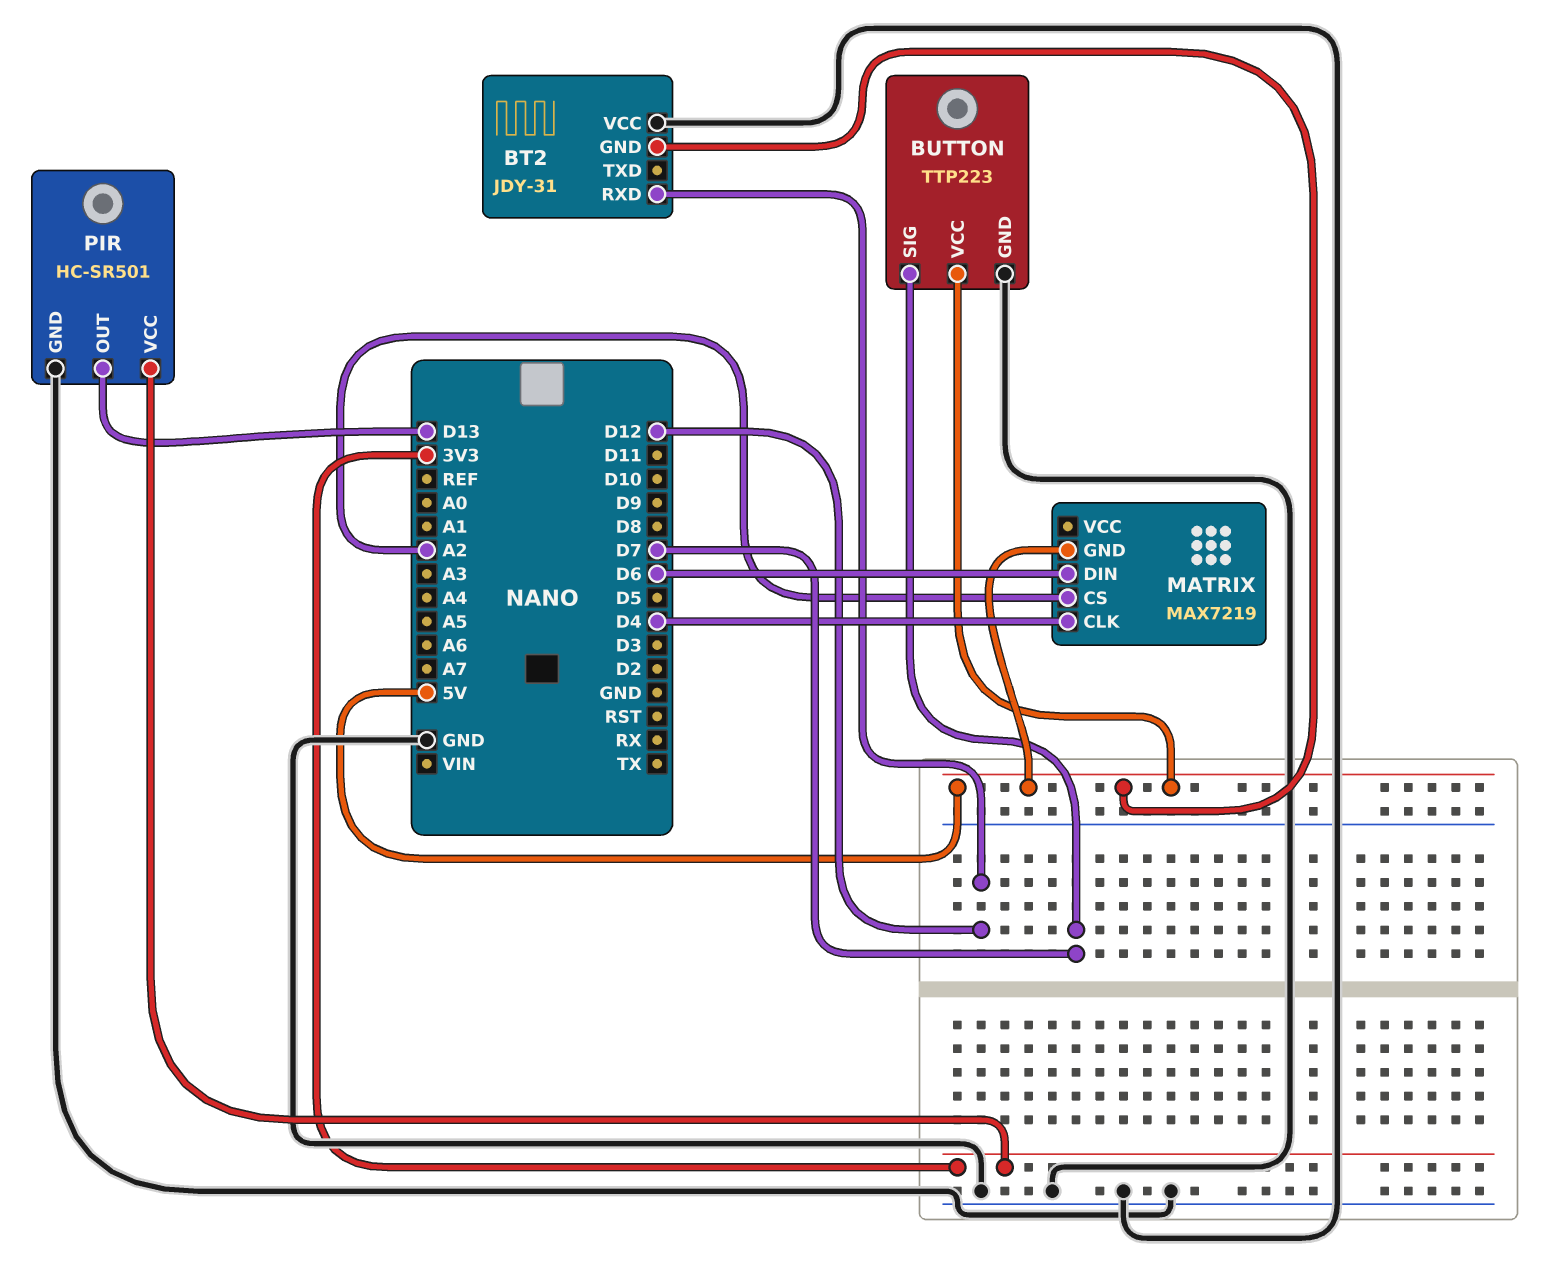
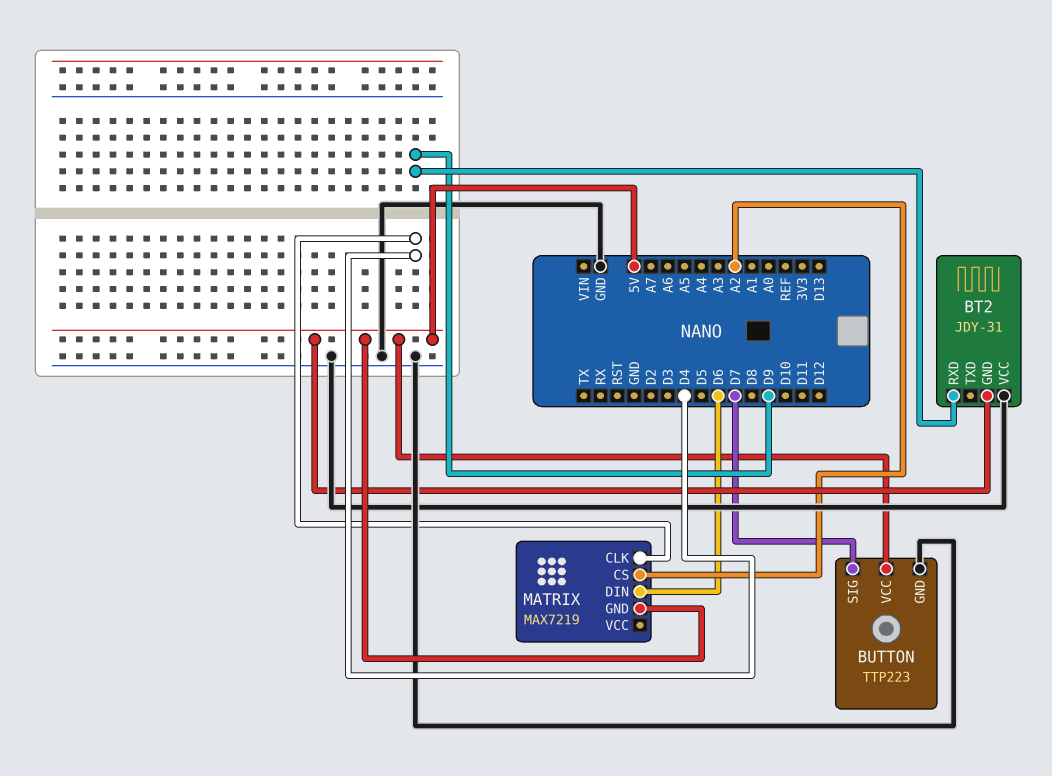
BT2 pin RXD: D12 -> D9
PIR: HC-SR501 -> none
PIR pin GND: GND -> none
PIR pin OUT: D13 -> none
PIR pin VCC: 3V3 -> none

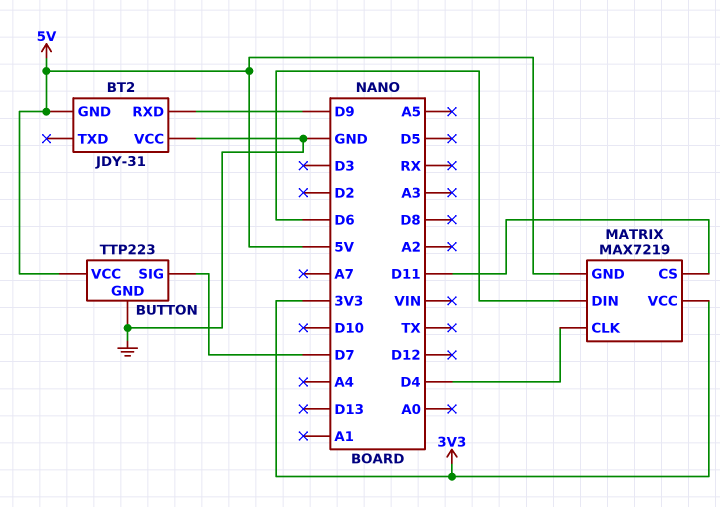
MATRIX pin CS: A2 -> D11
MATRIX pin VCC: none -> 3V3

